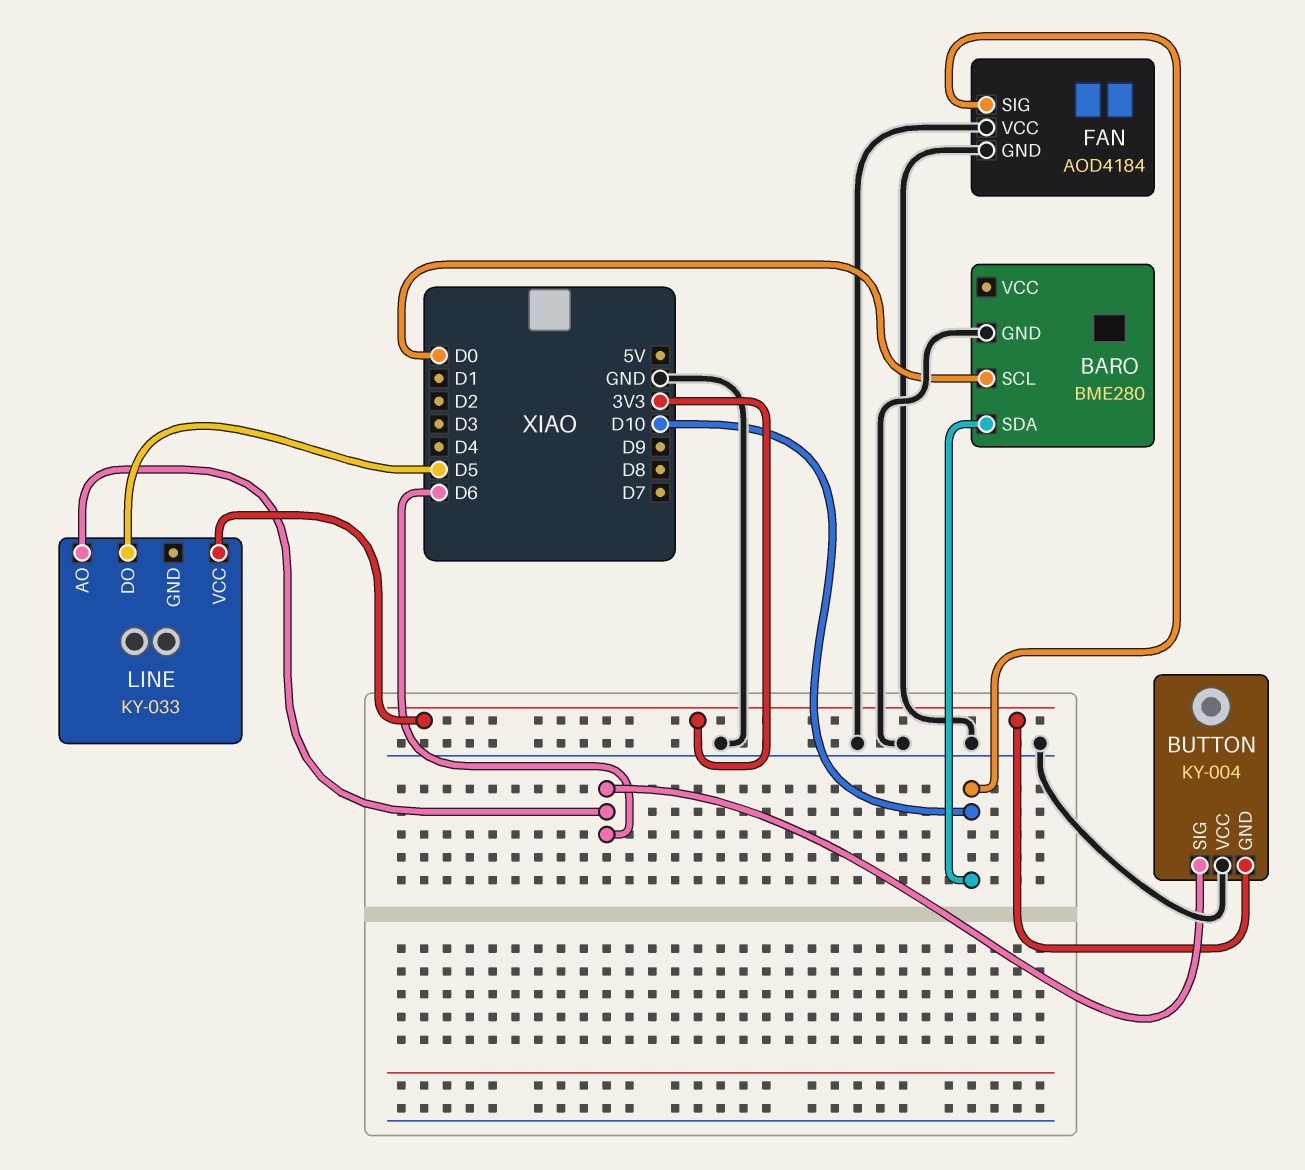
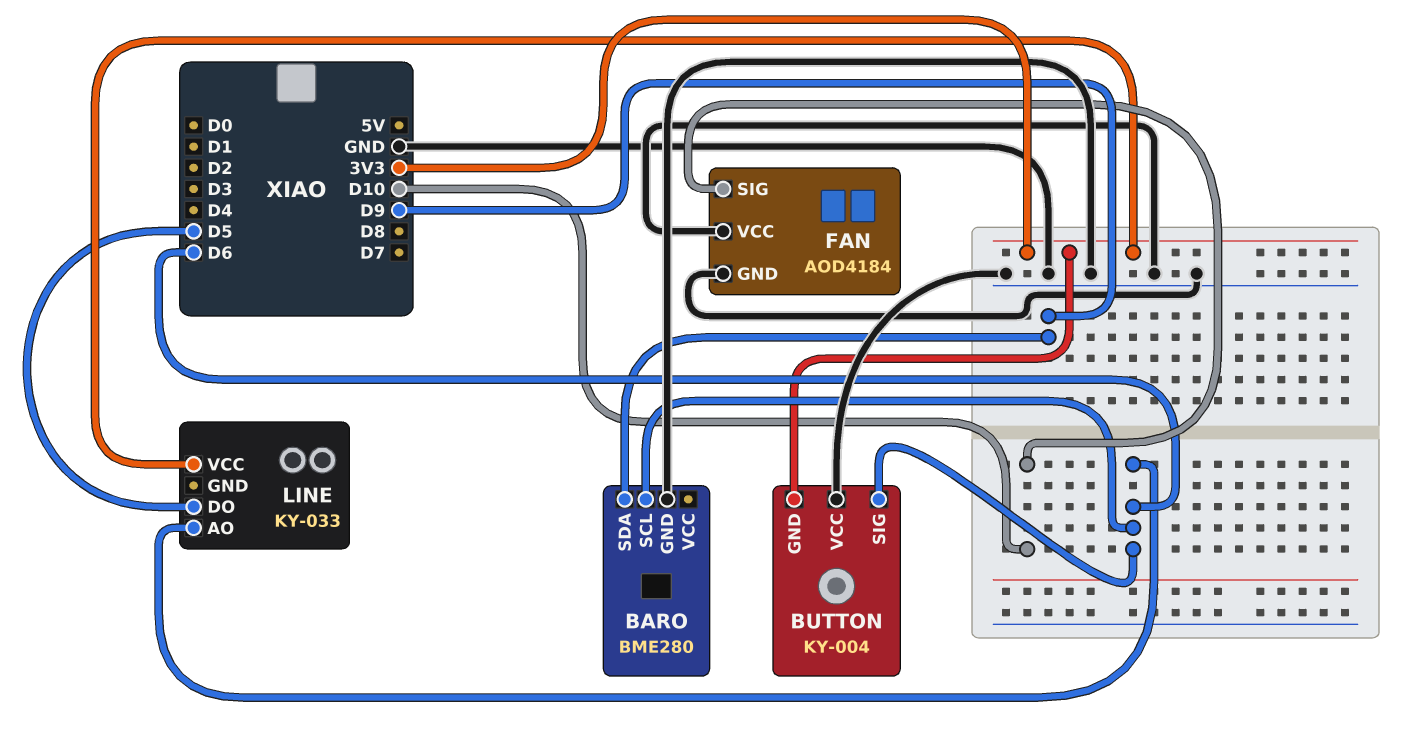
BARO pin SCL: D0 -> D6
BARO pin SDA: D10 -> D9

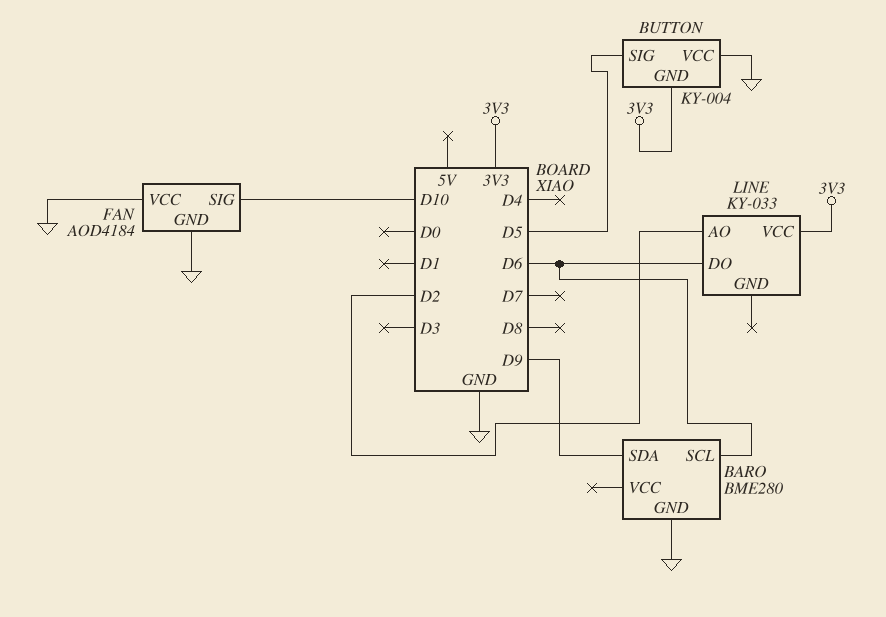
BUTTON pin SIG: D6 -> D5
LINE pin AO: D6 -> D2
LINE pin DO: D5 -> D6

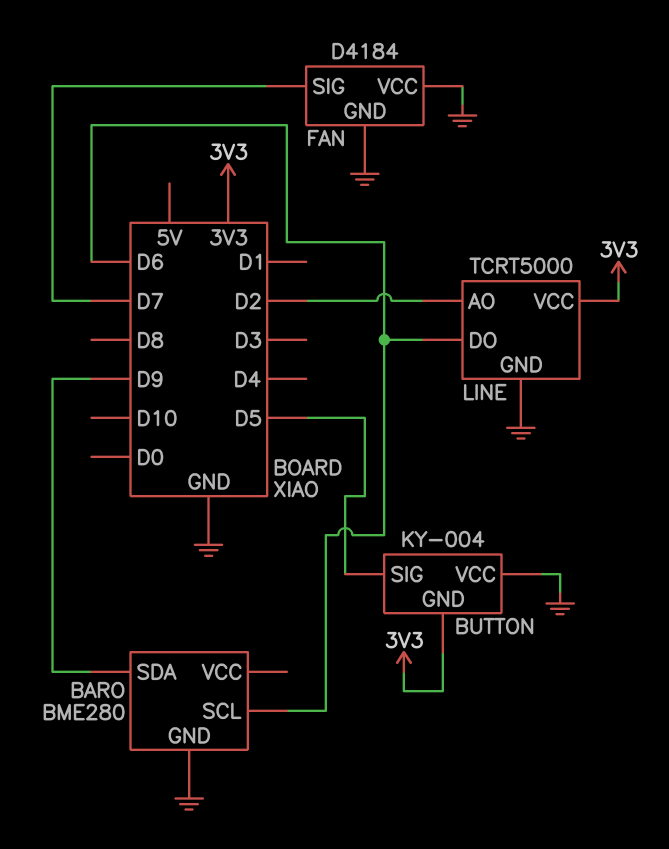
FAN: AOD4184 -> D4184
FAN pin SIG: D10 -> D7
LINE: KY-033 -> TCRT5000
LINE pin GND: none -> GND

